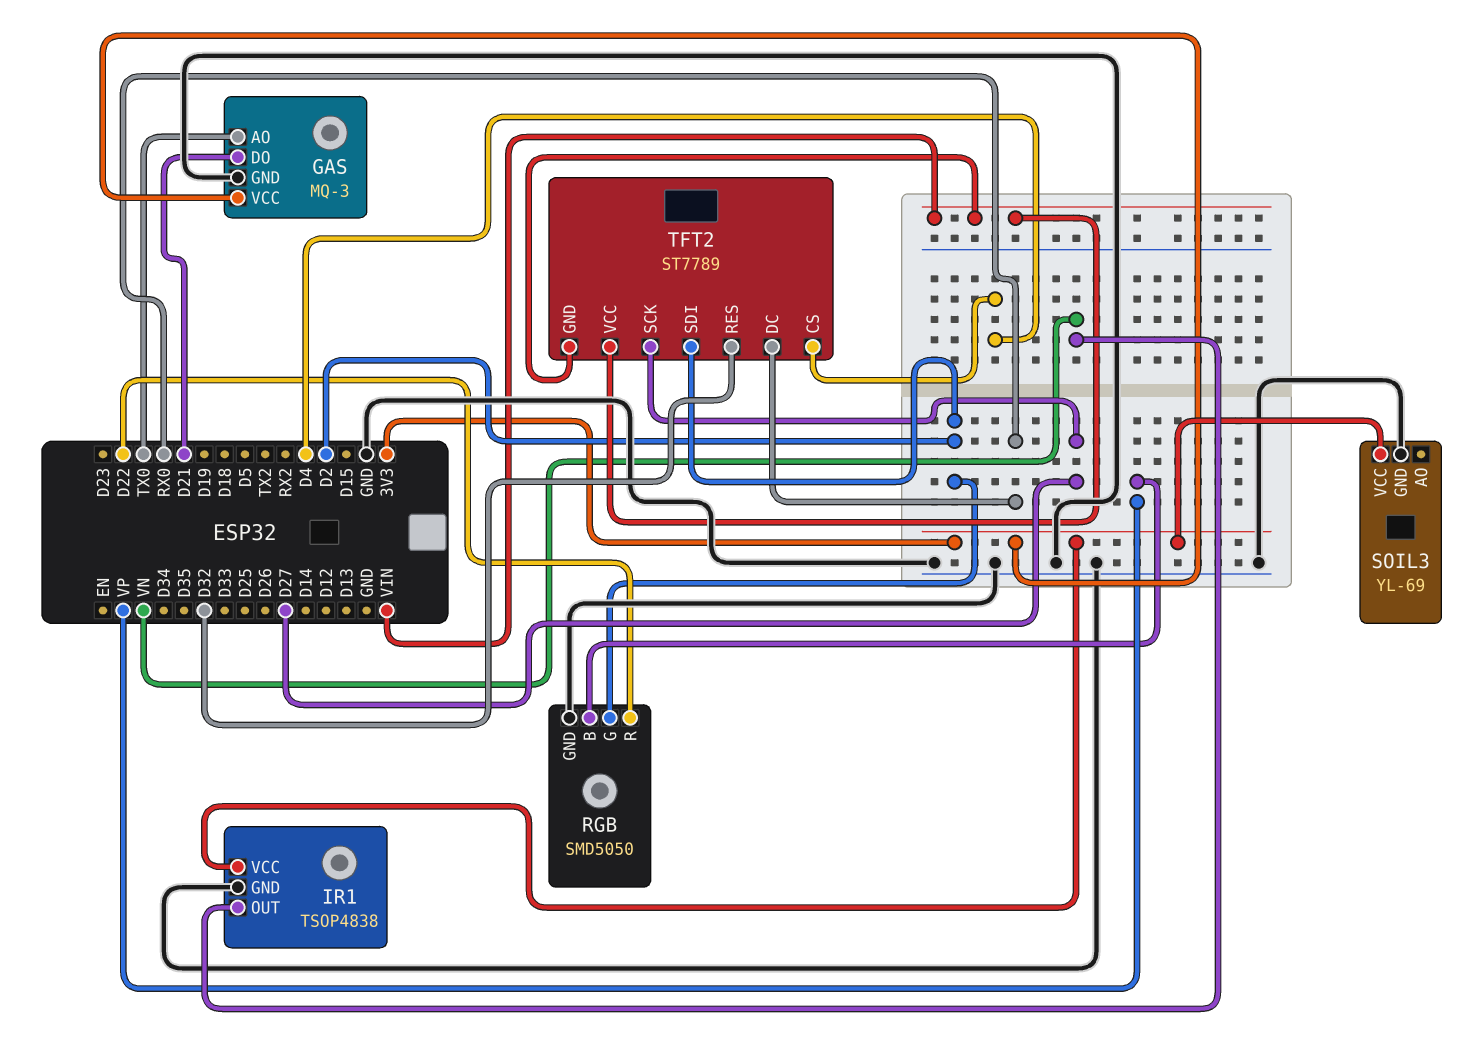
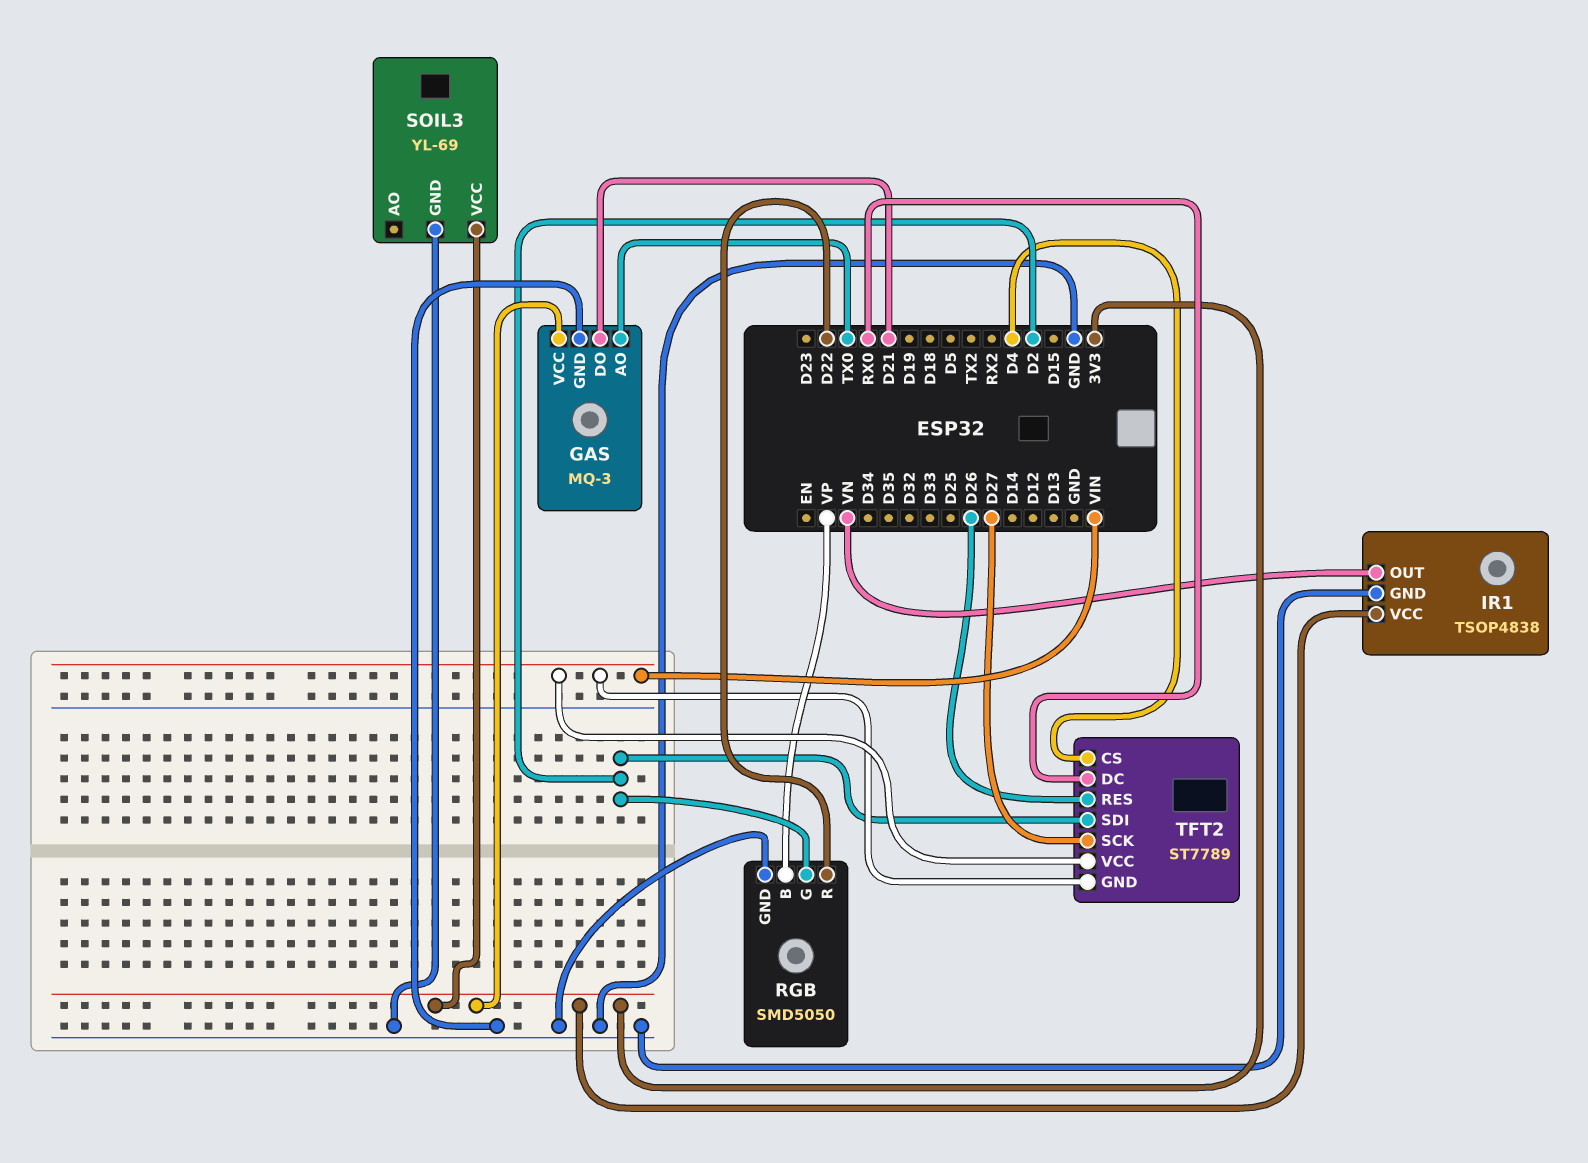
TFT2 pin RES: D32 -> D26

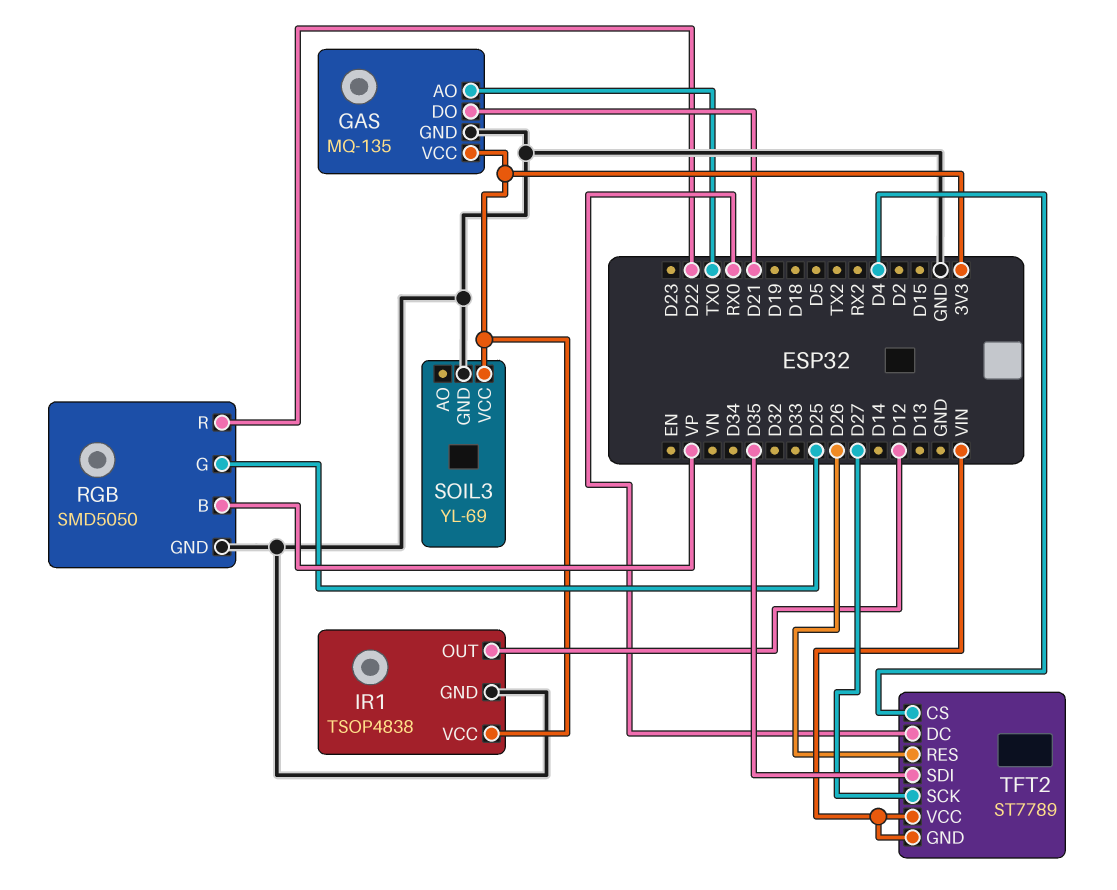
GAS: MQ-3 -> MQ-135
IR1 pin OUT: VN -> D12
RGB pin G: D2 -> D25
TFT2 pin SDI: D2 -> D35

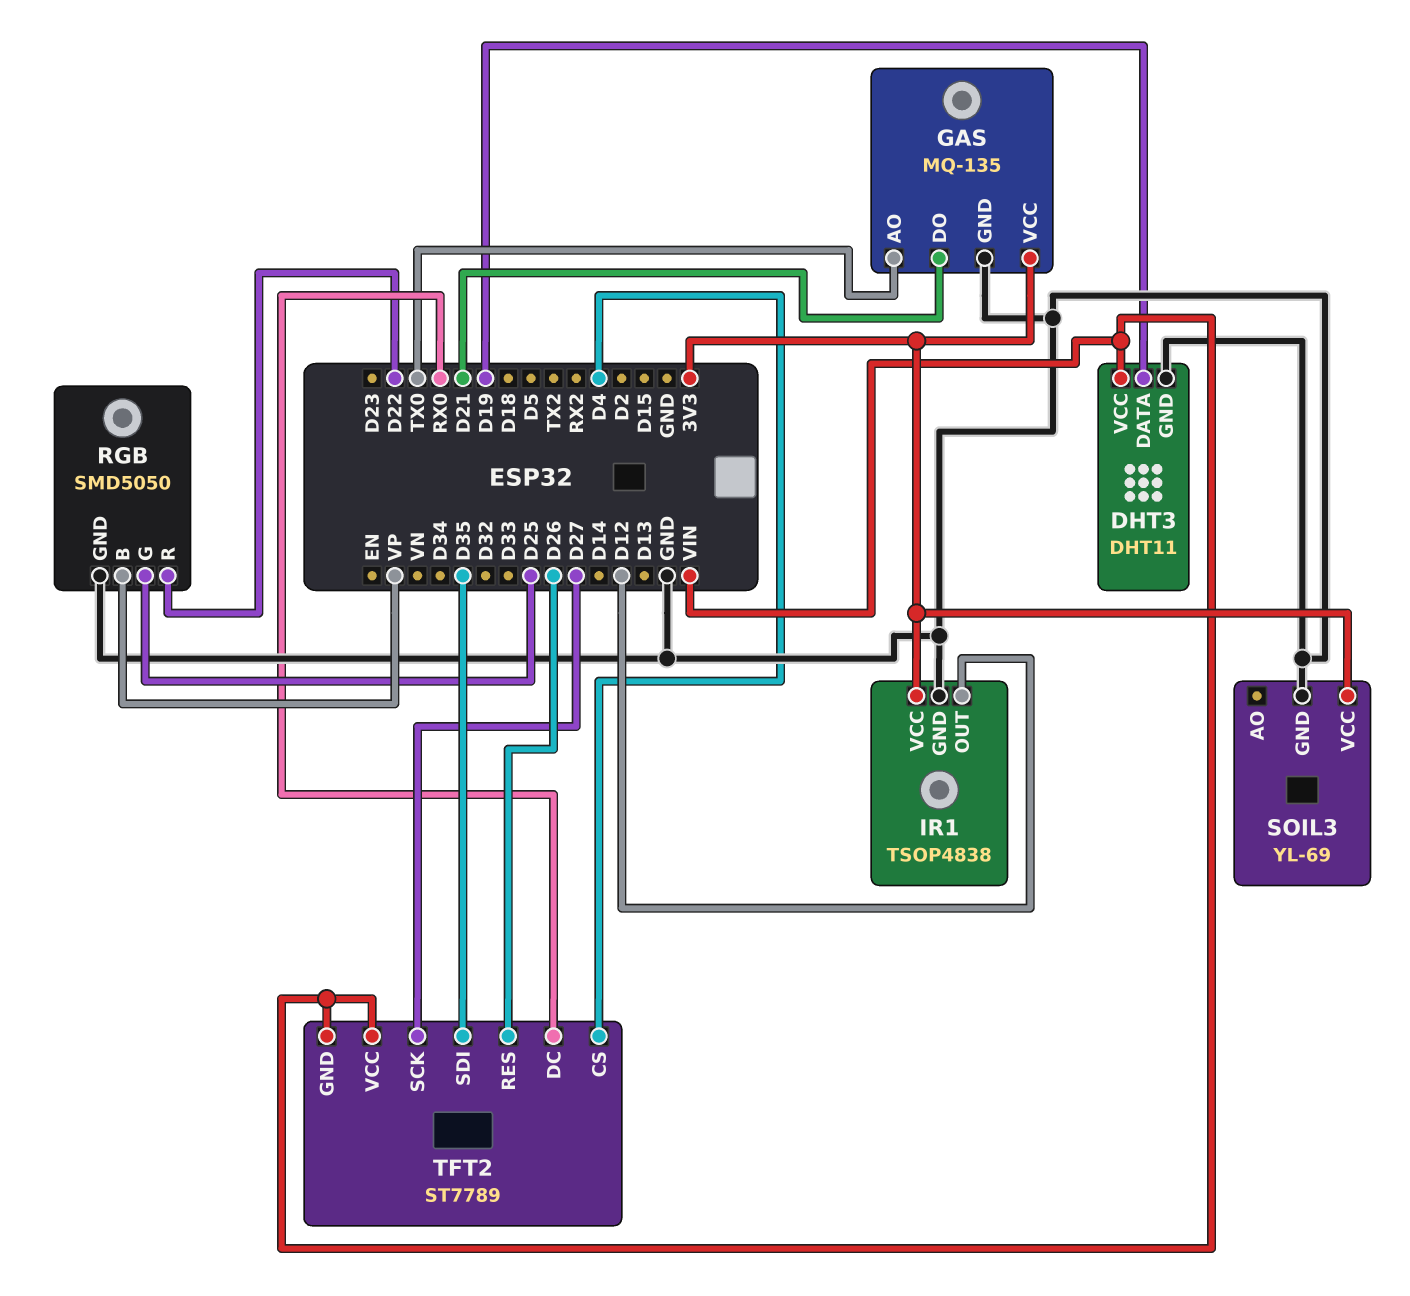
DHT3: none -> DHT11
DHT3 pin DATA: none -> D19
DHT3 pin GND: none -> GND
DHT3 pin VCC: none -> VIN

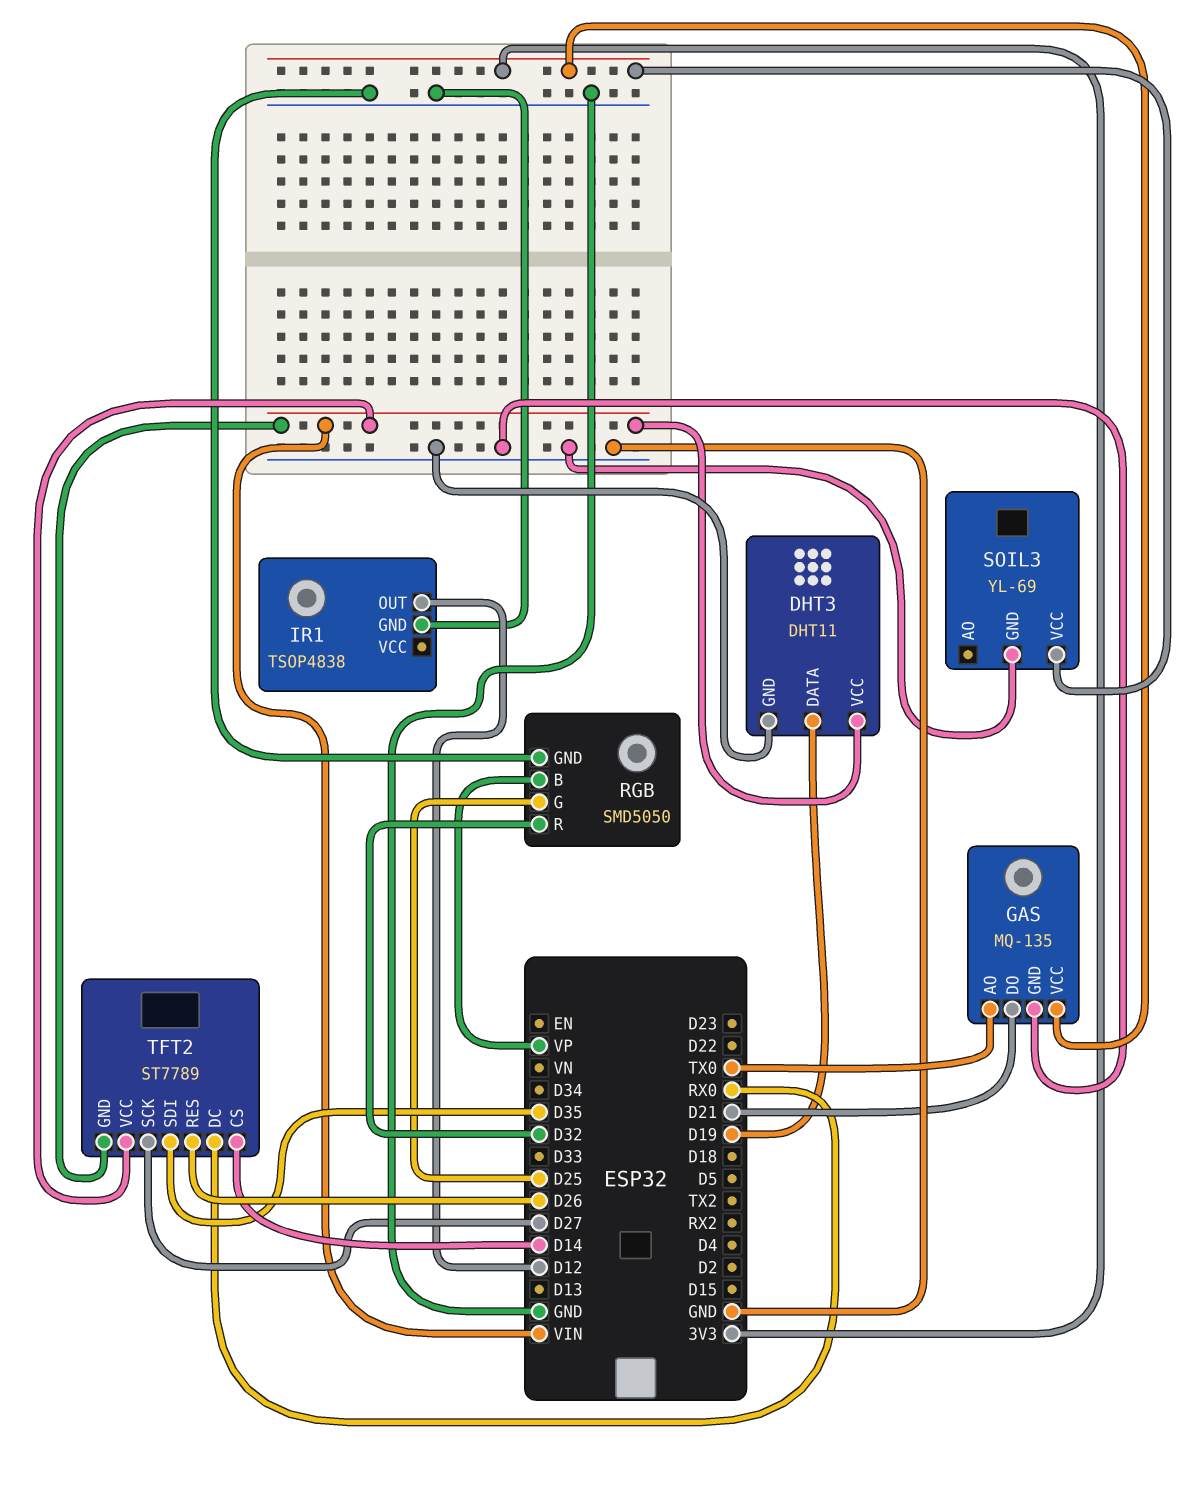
IR1 pin VCC: 3V3 -> none
RGB pin R: D22 -> D32
TFT2 pin CS: D4 -> D14

